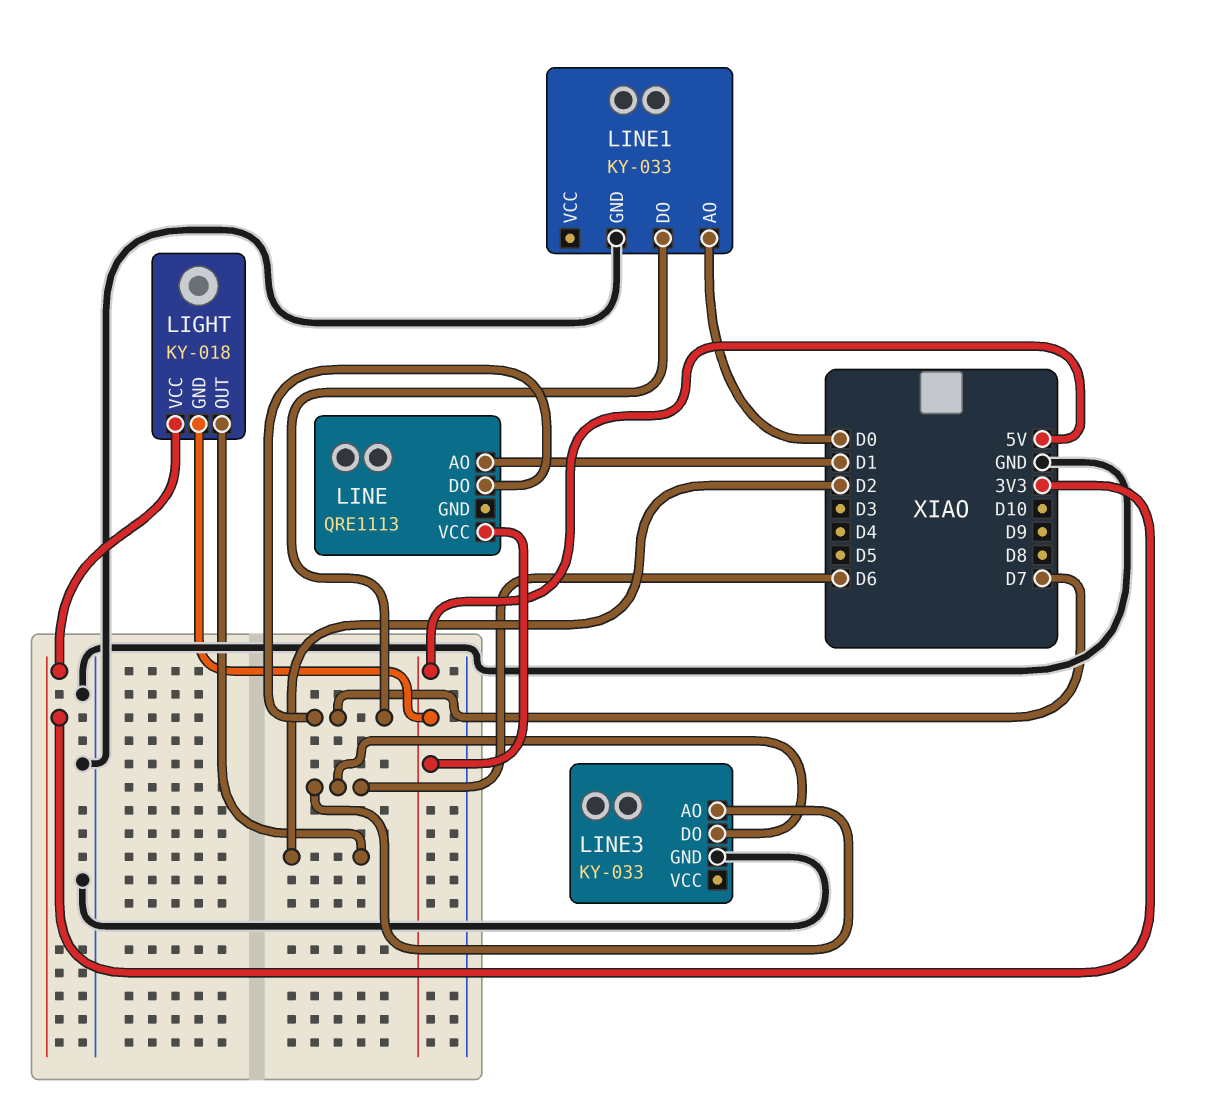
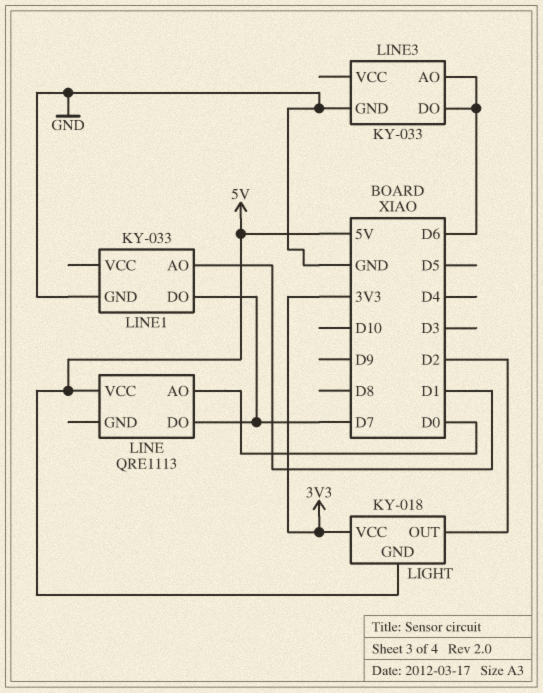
LINE pin AO: D1 -> D0
LINE1 pin AO: D0 -> D1

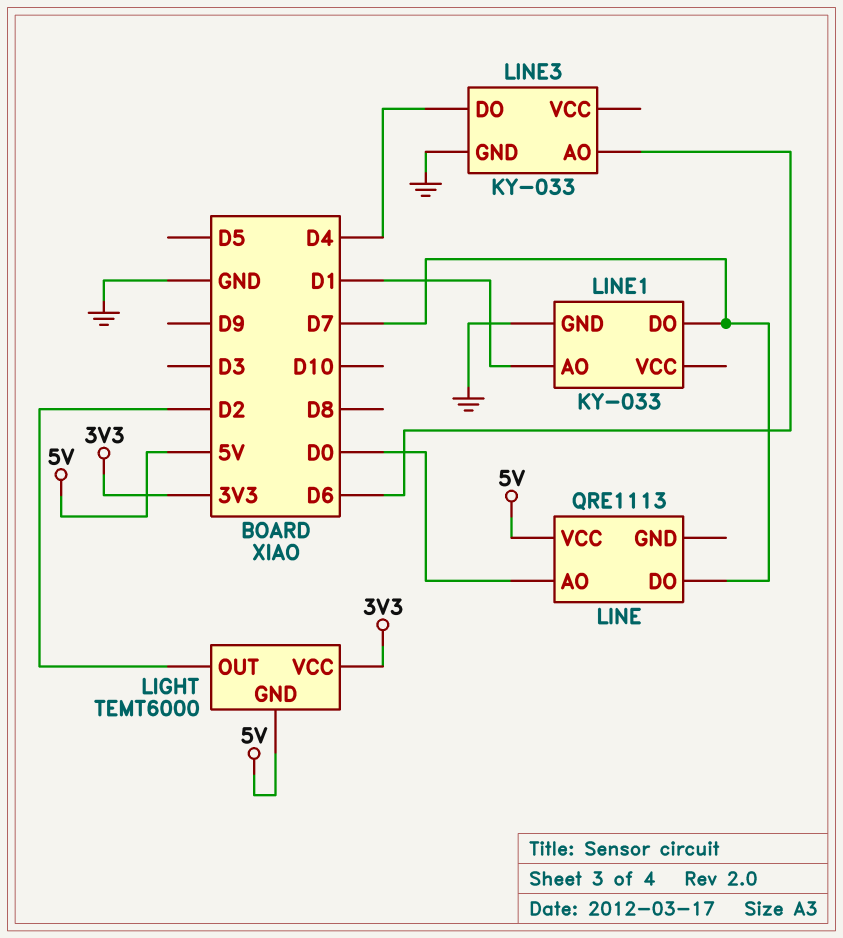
LIGHT: KY-018 -> TEMT6000
LINE3 pin DO: D6 -> D4

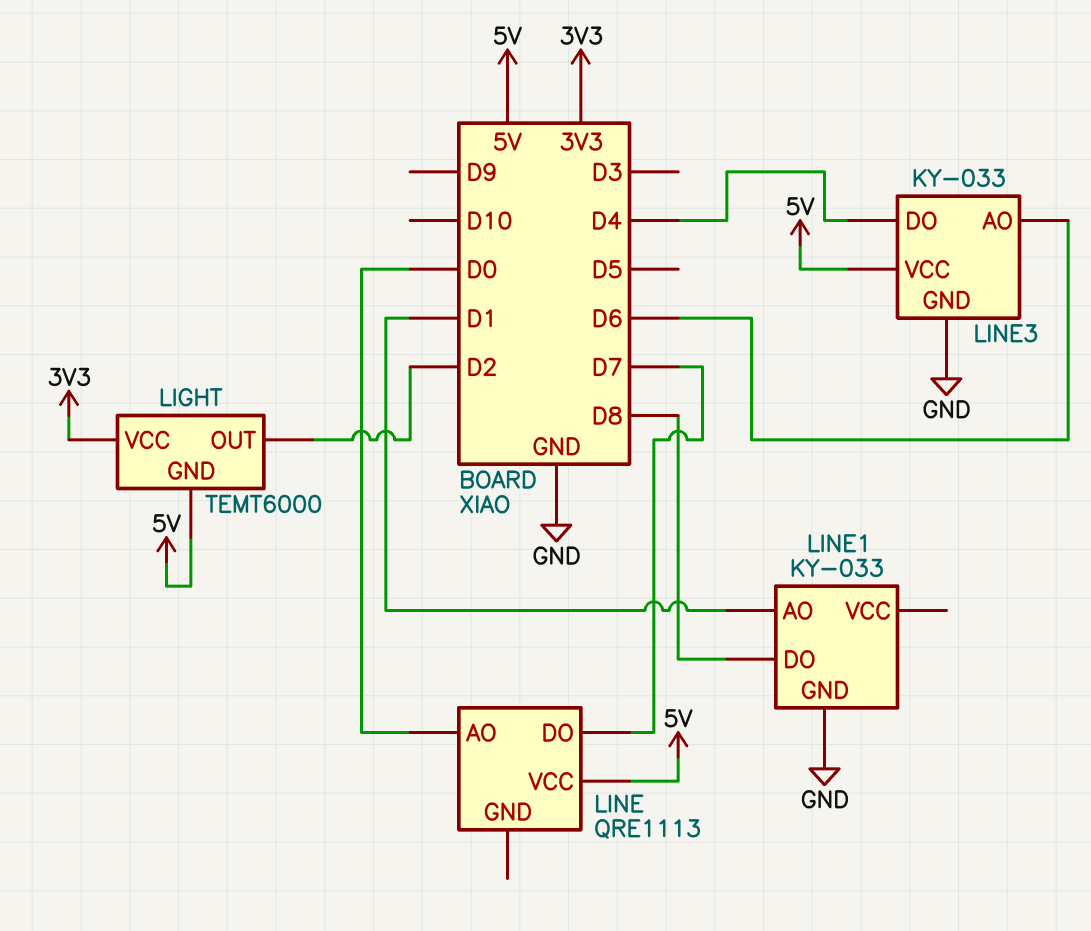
LINE1 pin DO: D7 -> D8
LINE3 pin VCC: none -> 5V

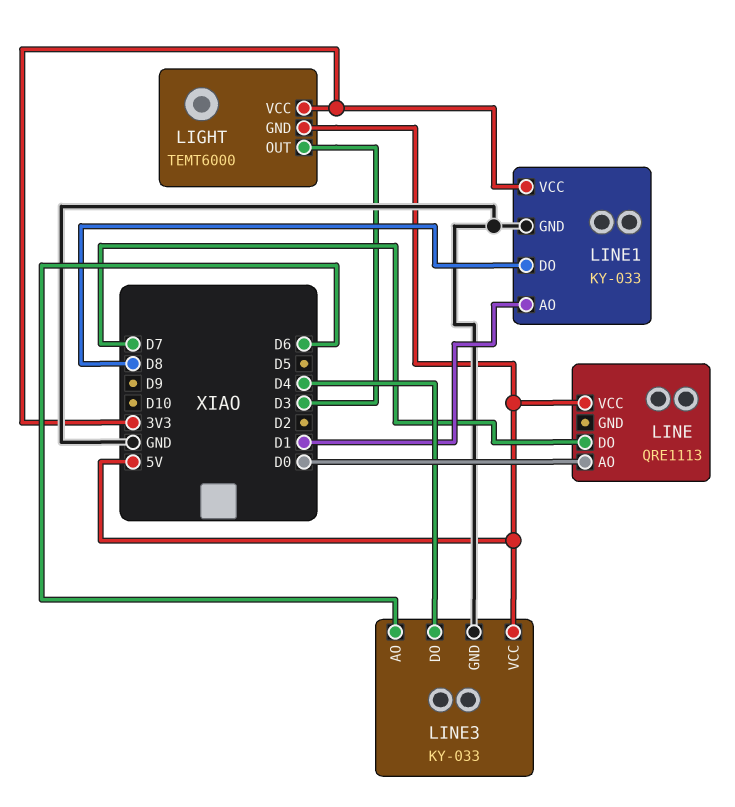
LIGHT pin OUT: D2 -> D3
LINE1 pin VCC: none -> 3V3

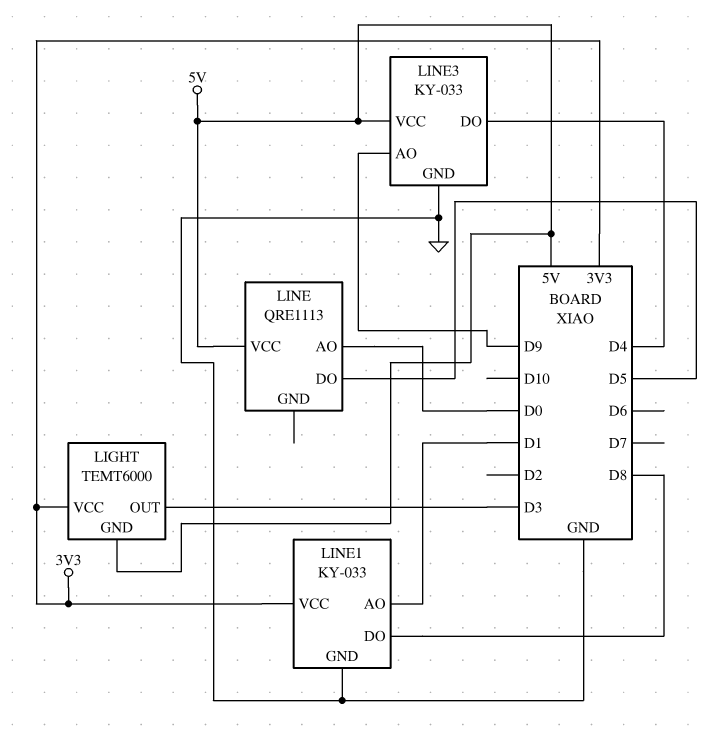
LINE pin DO: D7 -> D5
LINE3 pin AO: D6 -> D9

